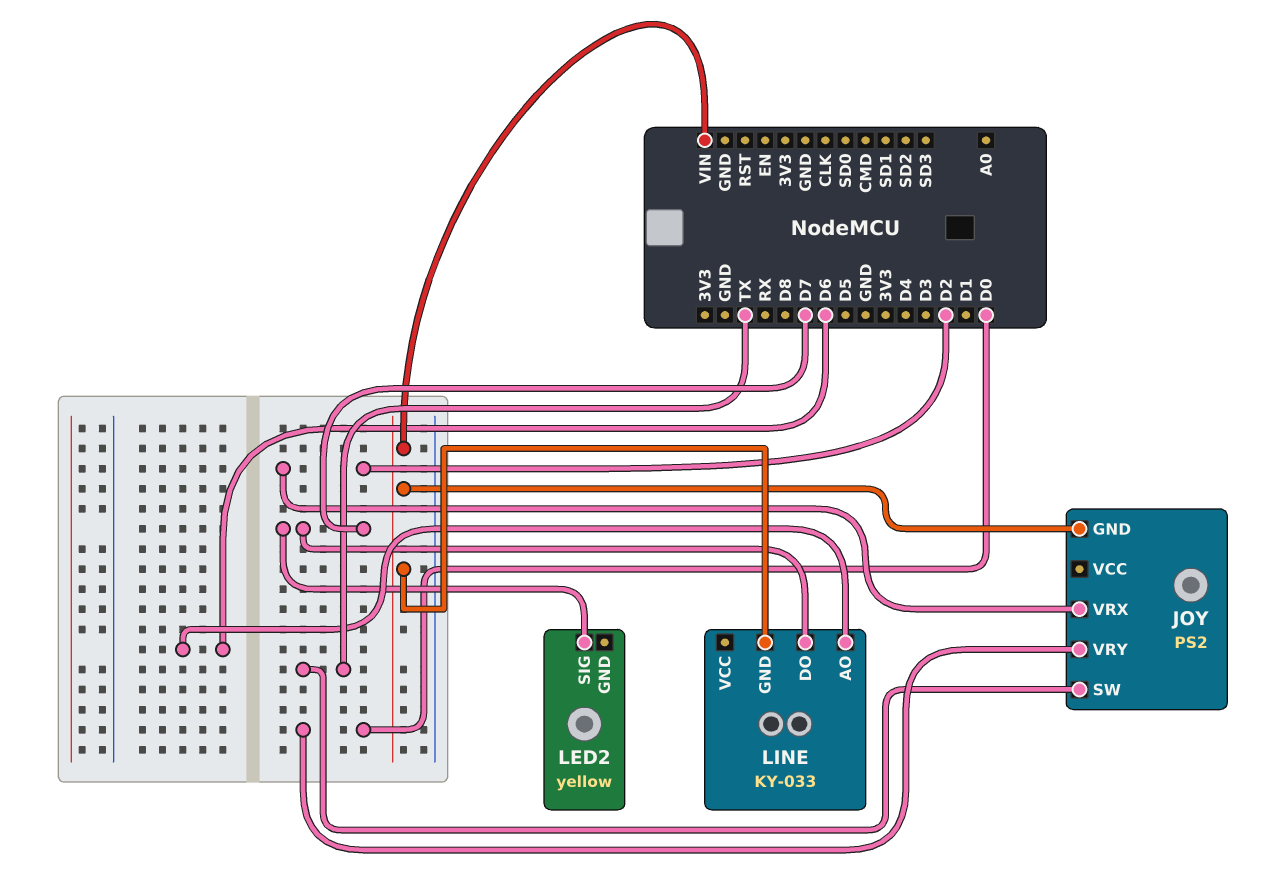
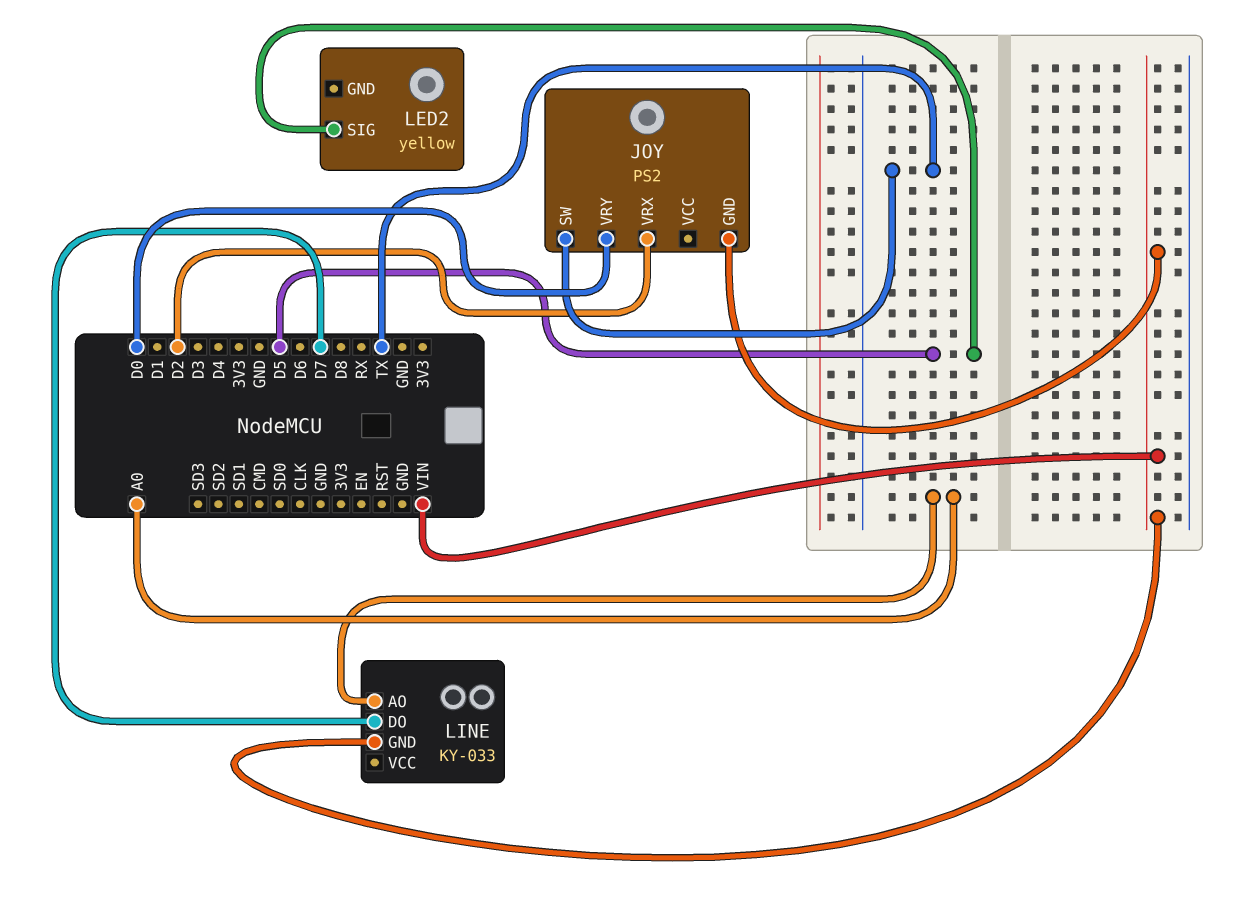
LED2 pin SIG: D7 -> D5
LINE pin AO: D6 -> A0

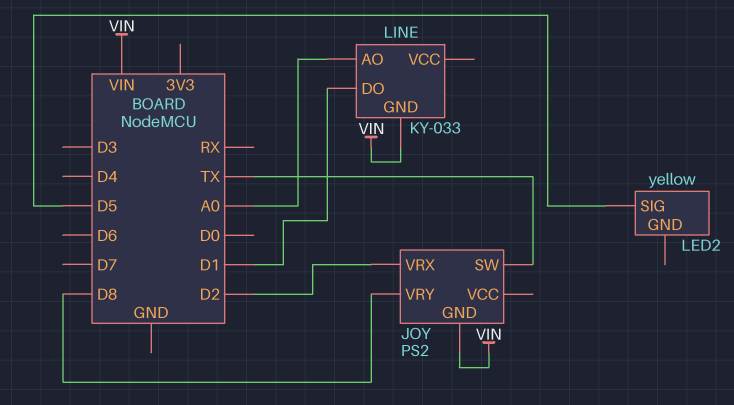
JOY pin VRY: D0 -> D8
LINE pin DO: D7 -> D1

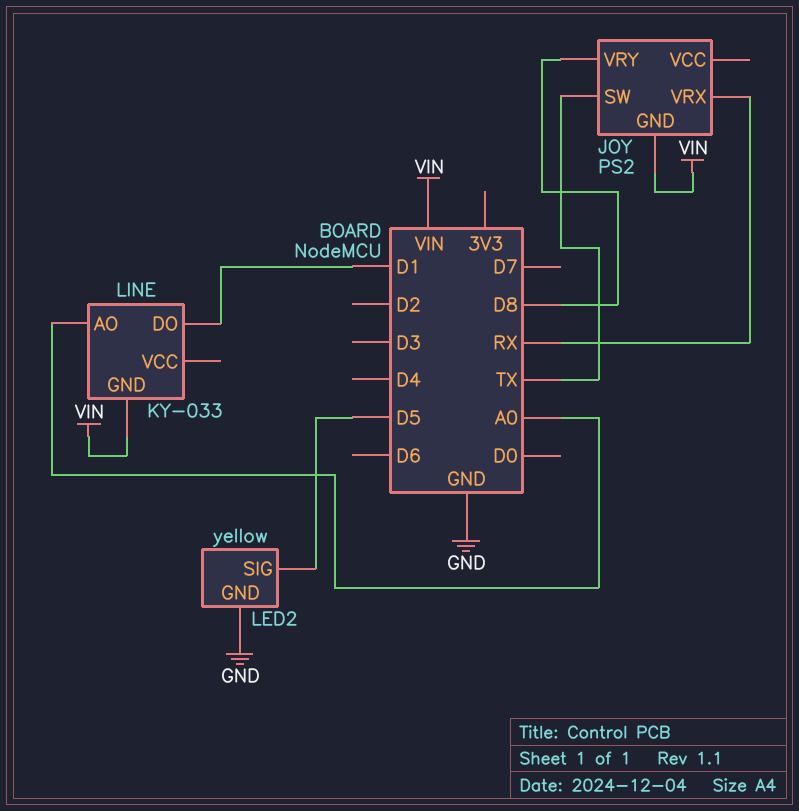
JOY pin VRX: D2 -> RX
LED2 pin GND: none -> GND

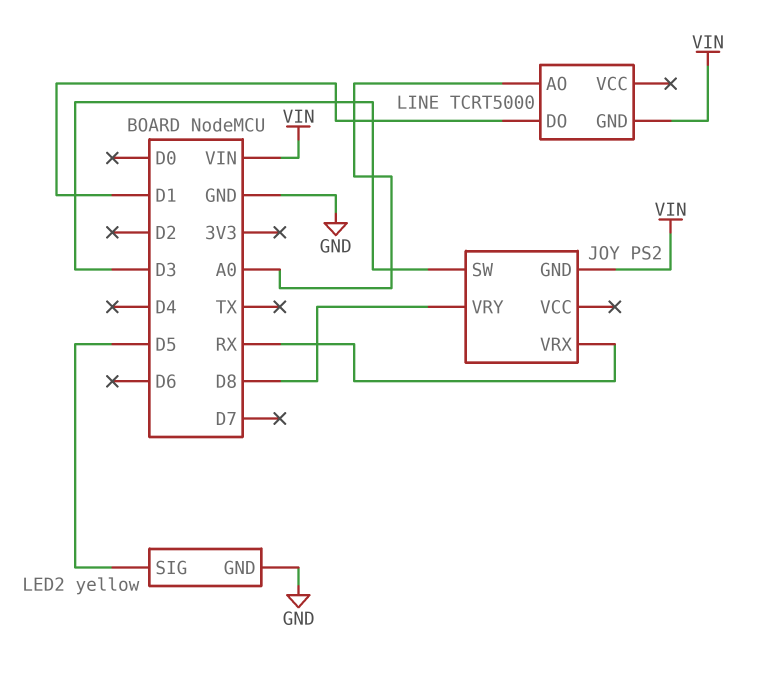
JOY pin SW: TX -> D3
LINE: KY-033 -> TCRT5000

